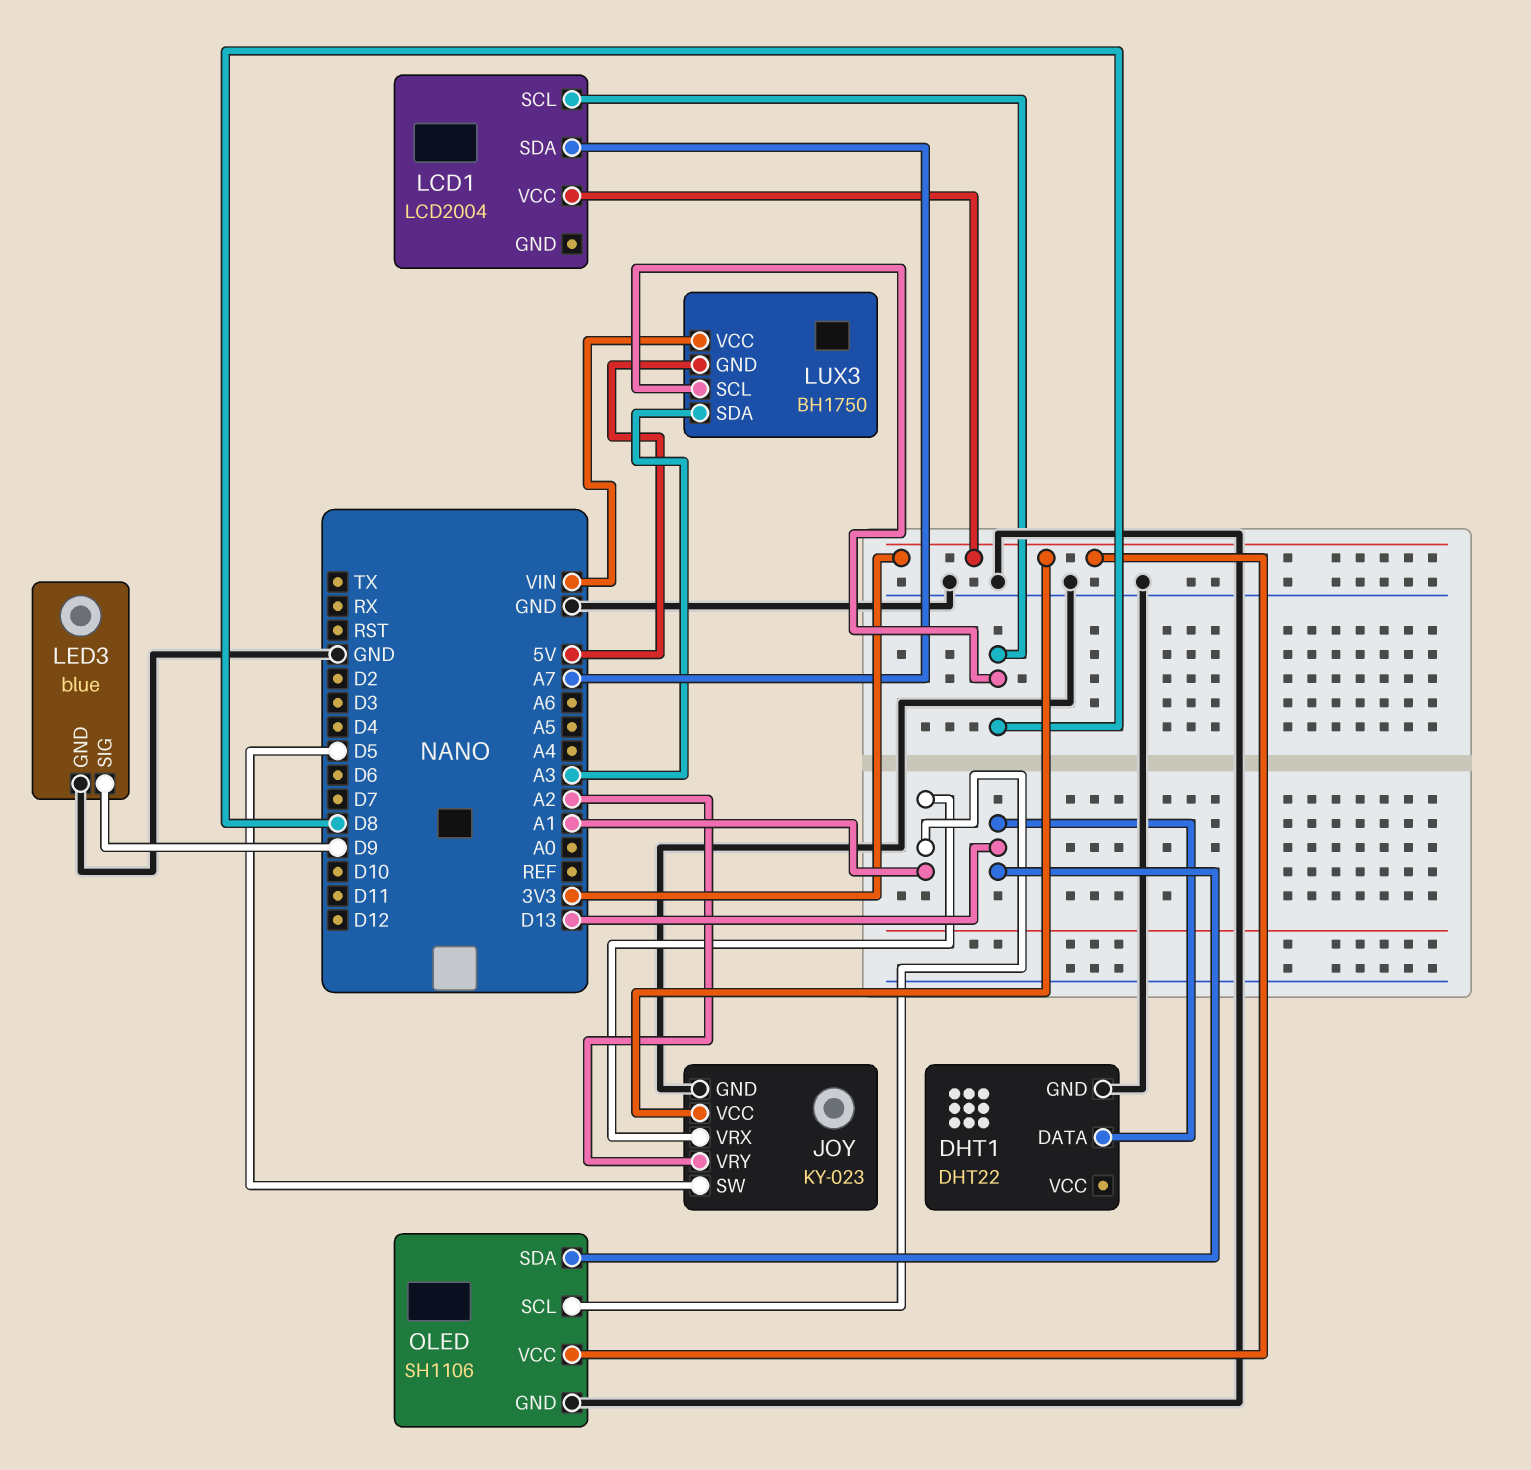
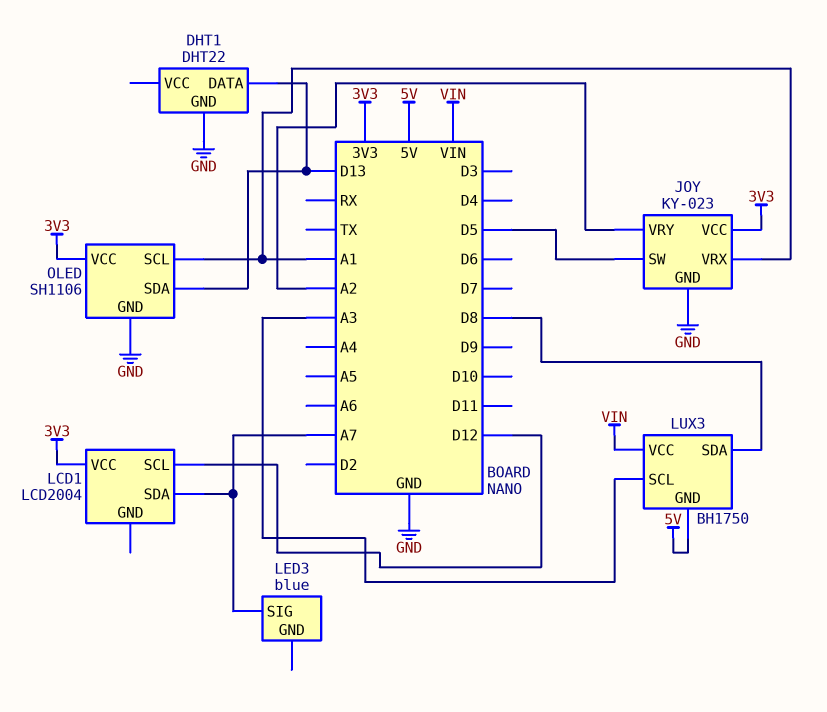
LCD1 pin SCL: D8 -> D12
LED3 pin GND: GND -> none
LED3 pin SIG: D9 -> A7
LUX3 pin SCL: D8 -> A3
LUX3 pin SDA: A3 -> D8

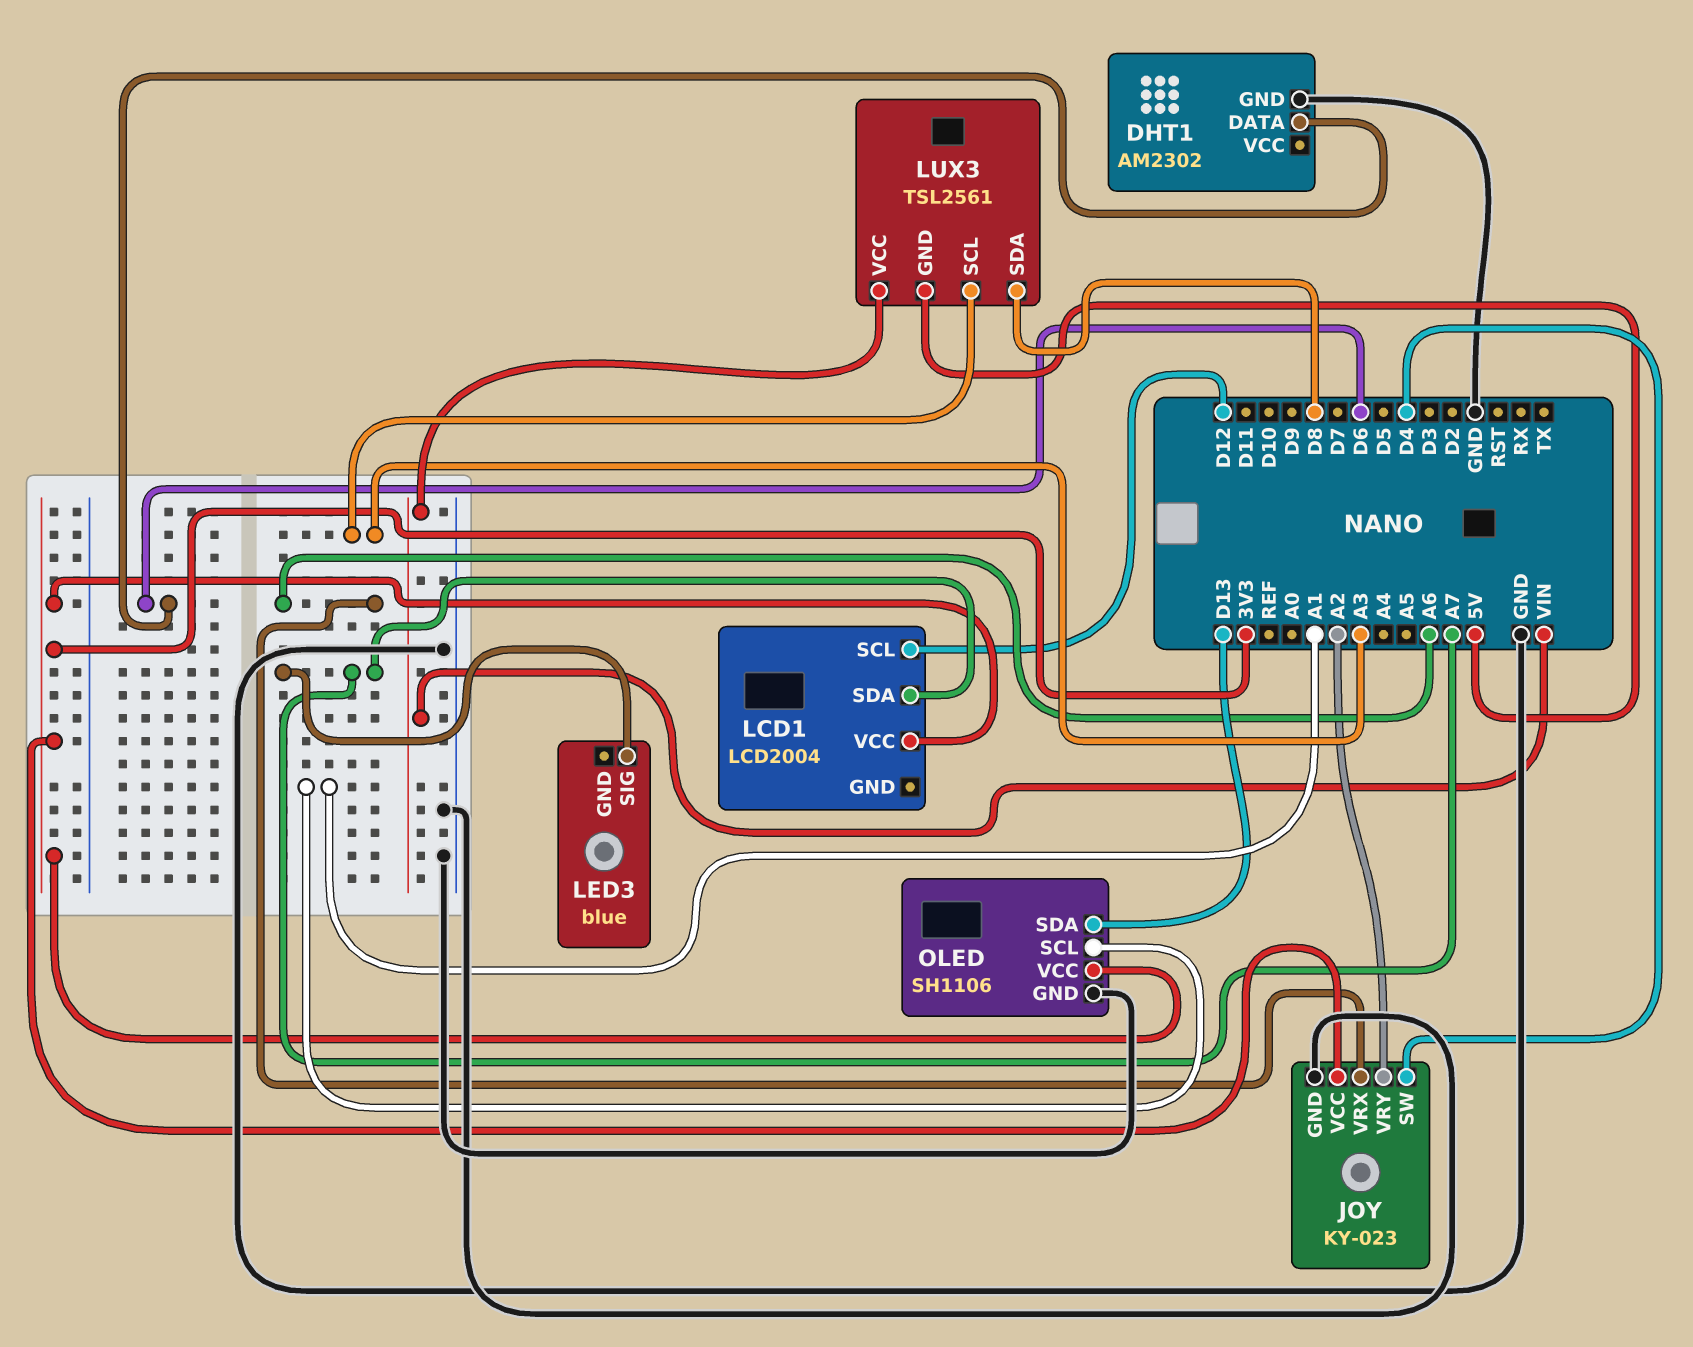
DHT1: DHT22 -> AM2302
DHT1 pin DATA: D13 -> D6
JOY pin SW: D5 -> D4
JOY pin VRX: A1 -> A6
LUX3: BH1750 -> TSL2561

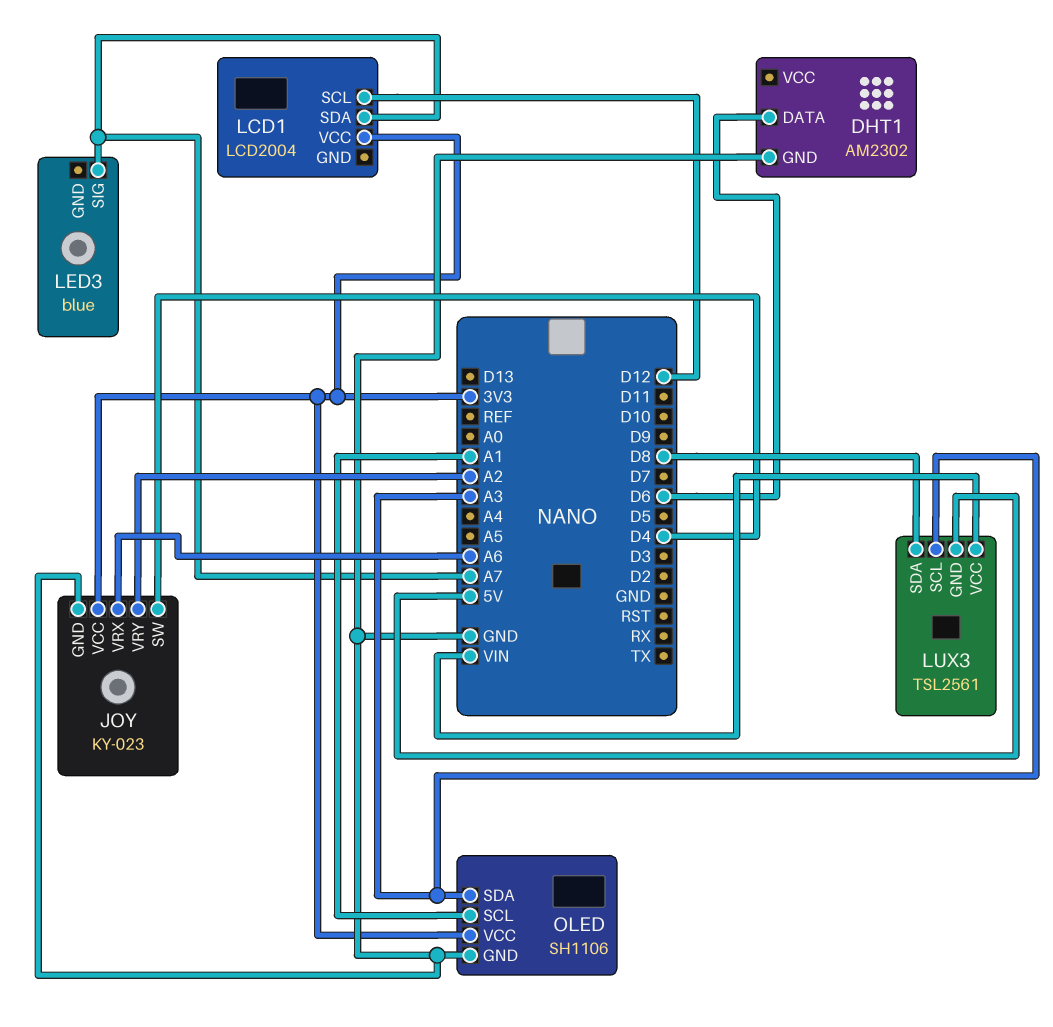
OLED pin SDA: D13 -> A3

